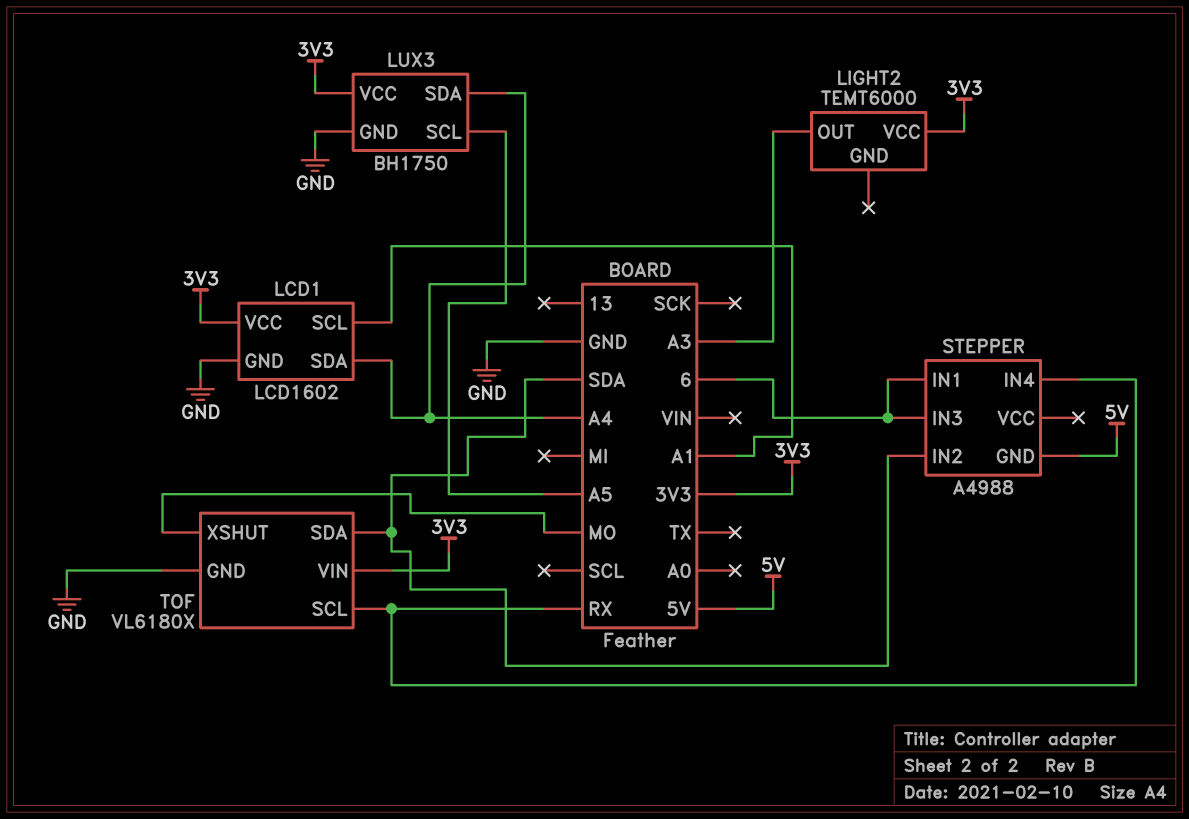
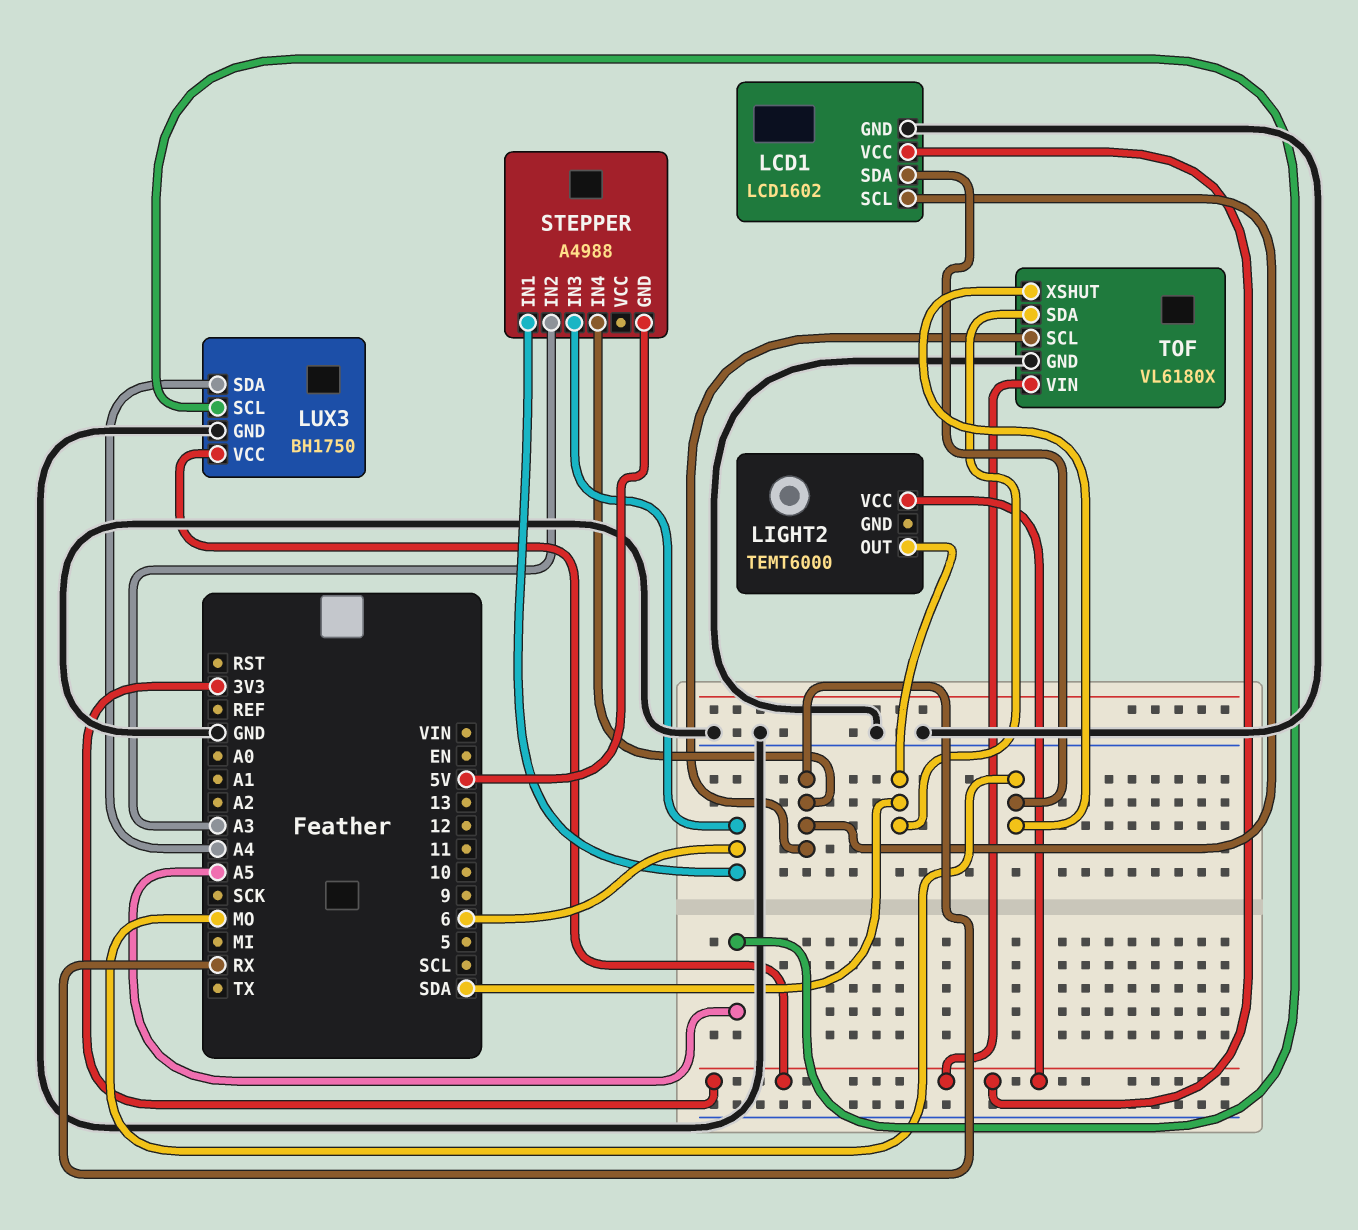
LCD1 pin SCL: A1 -> RX
LCD1 pin SDA: A4 -> MO
LIGHT2 pin OUT: A3 -> SDA
STEPPER pin IN2: SDA -> A3

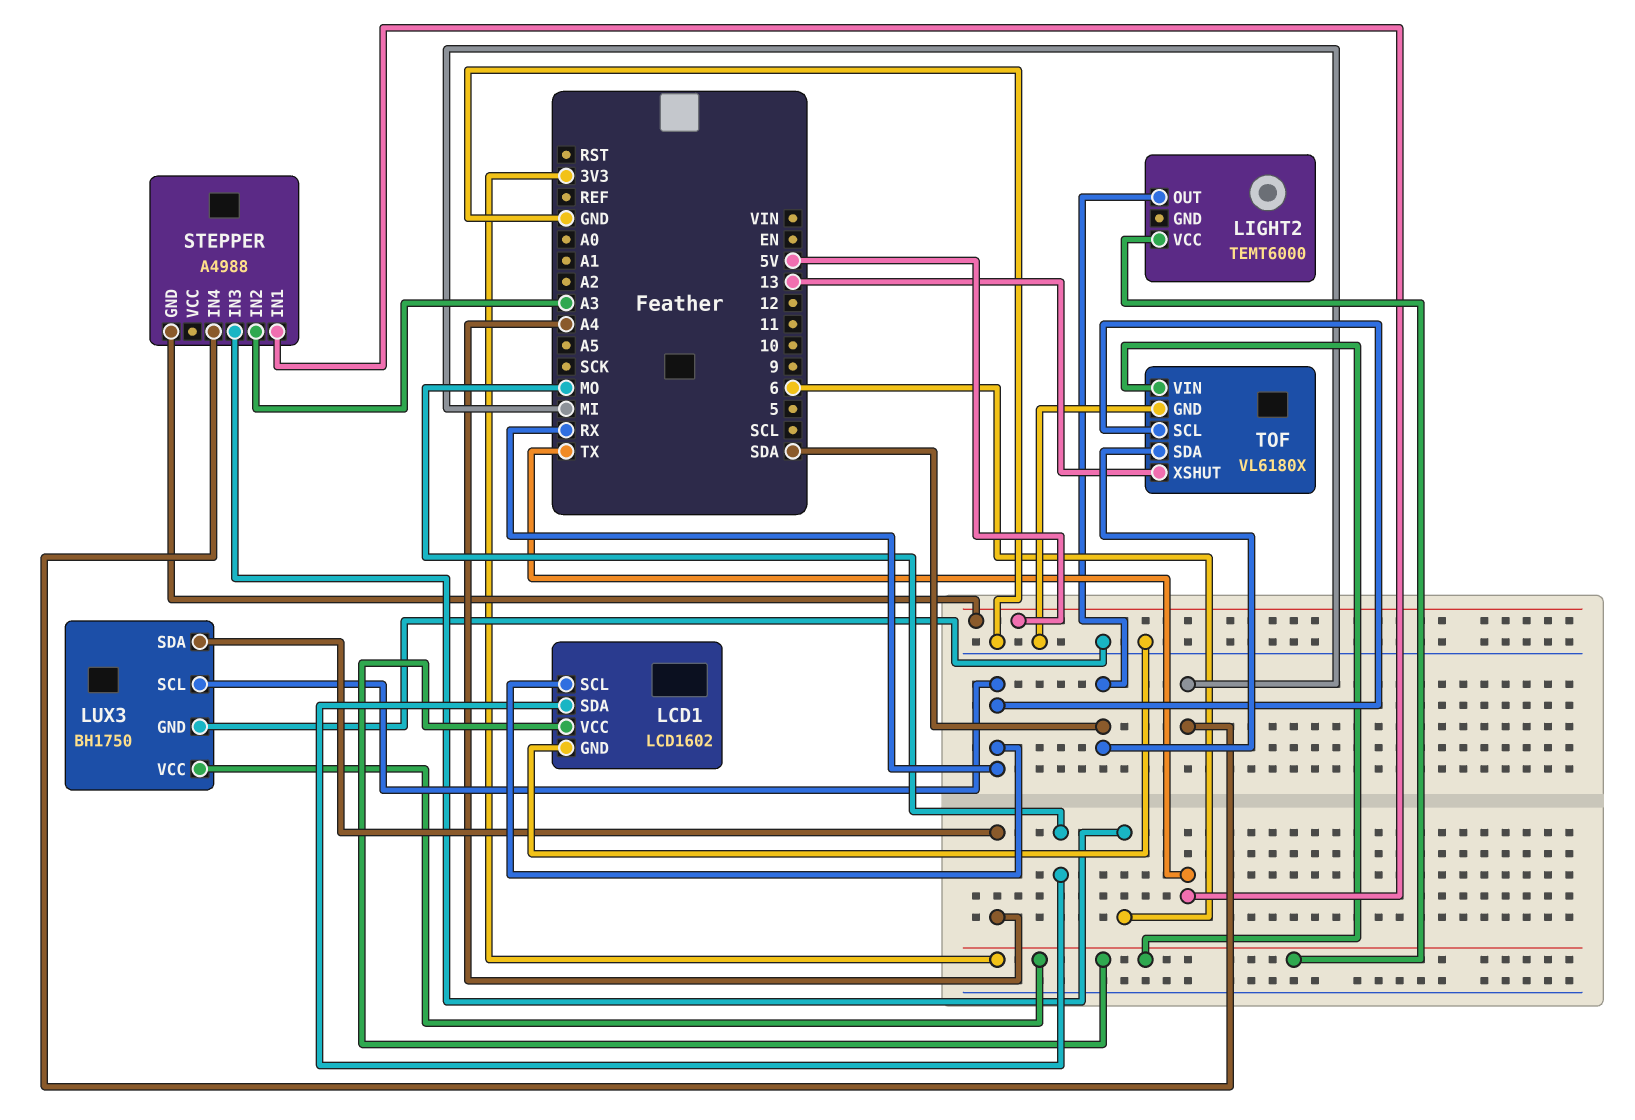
LUX3 pin SCL: A5 -> RX
STEPPER pin IN1: 6 -> TX
STEPPER pin IN4: RX -> MI
TOF pin XSHUT: MO -> 13

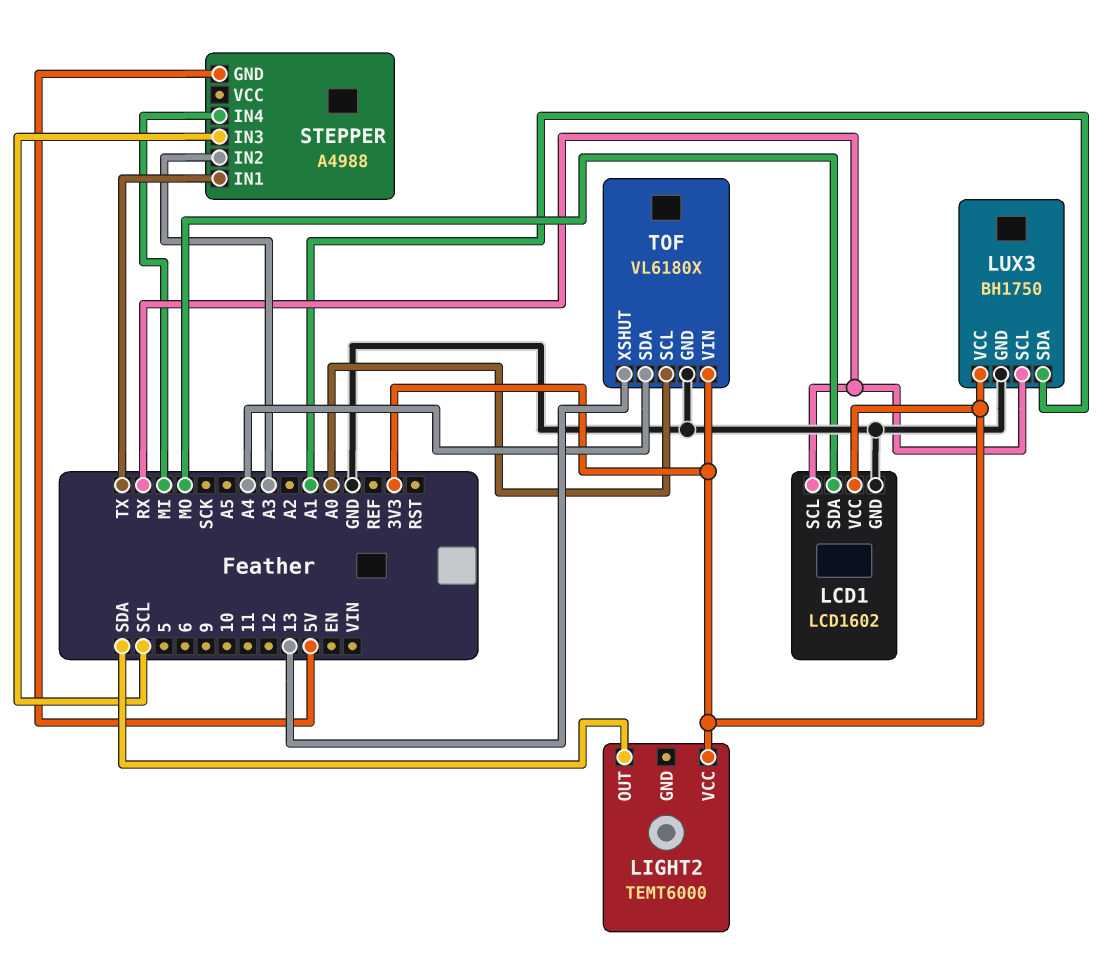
LUX3 pin SDA: A4 -> A1
STEPPER pin IN3: 6 -> SCL
TOF pin SCL: RX -> A0
TOF pin SDA: SDA -> A4

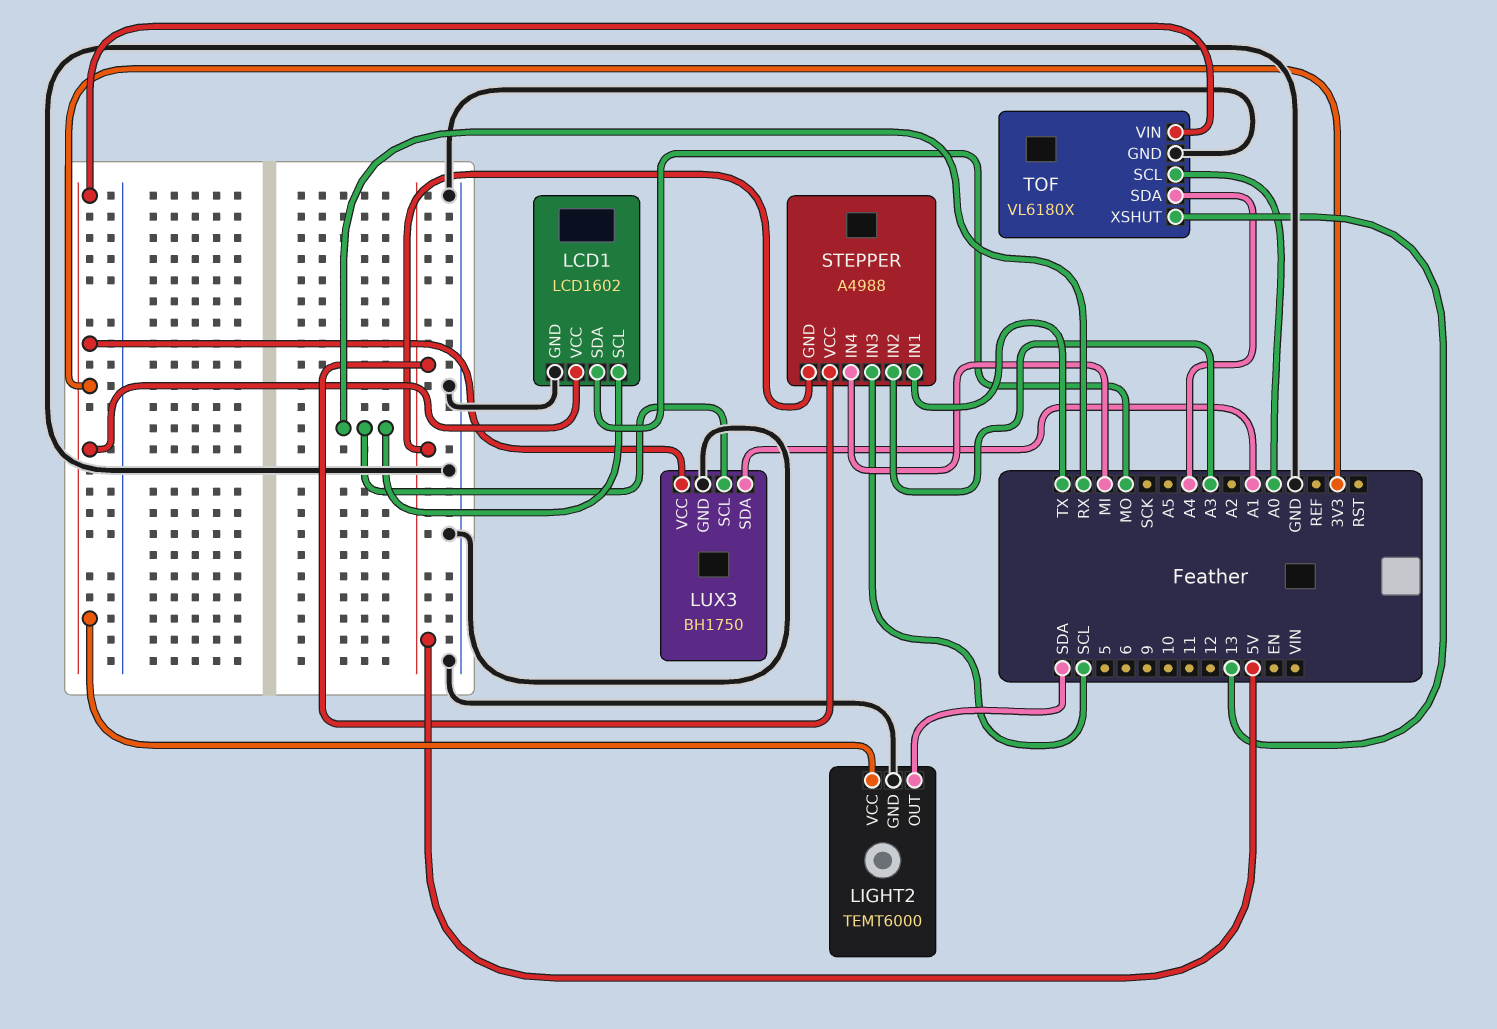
LIGHT2 pin GND: none -> GND
STEPPER pin VCC: none -> 5V

